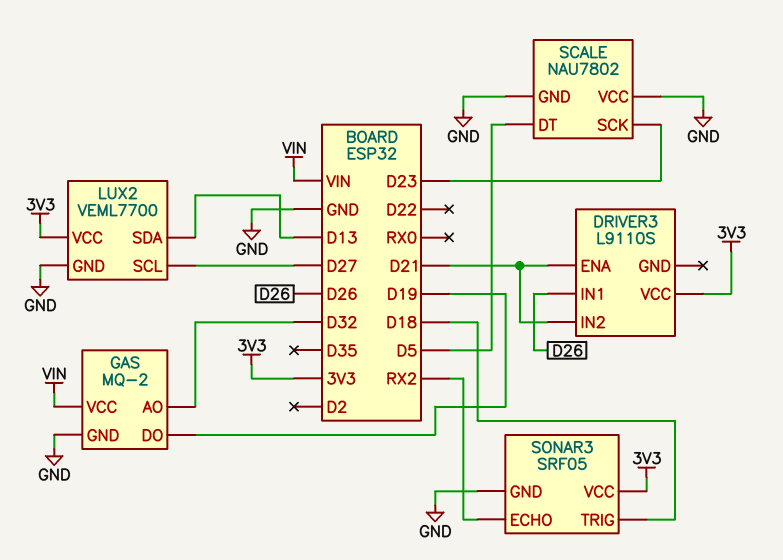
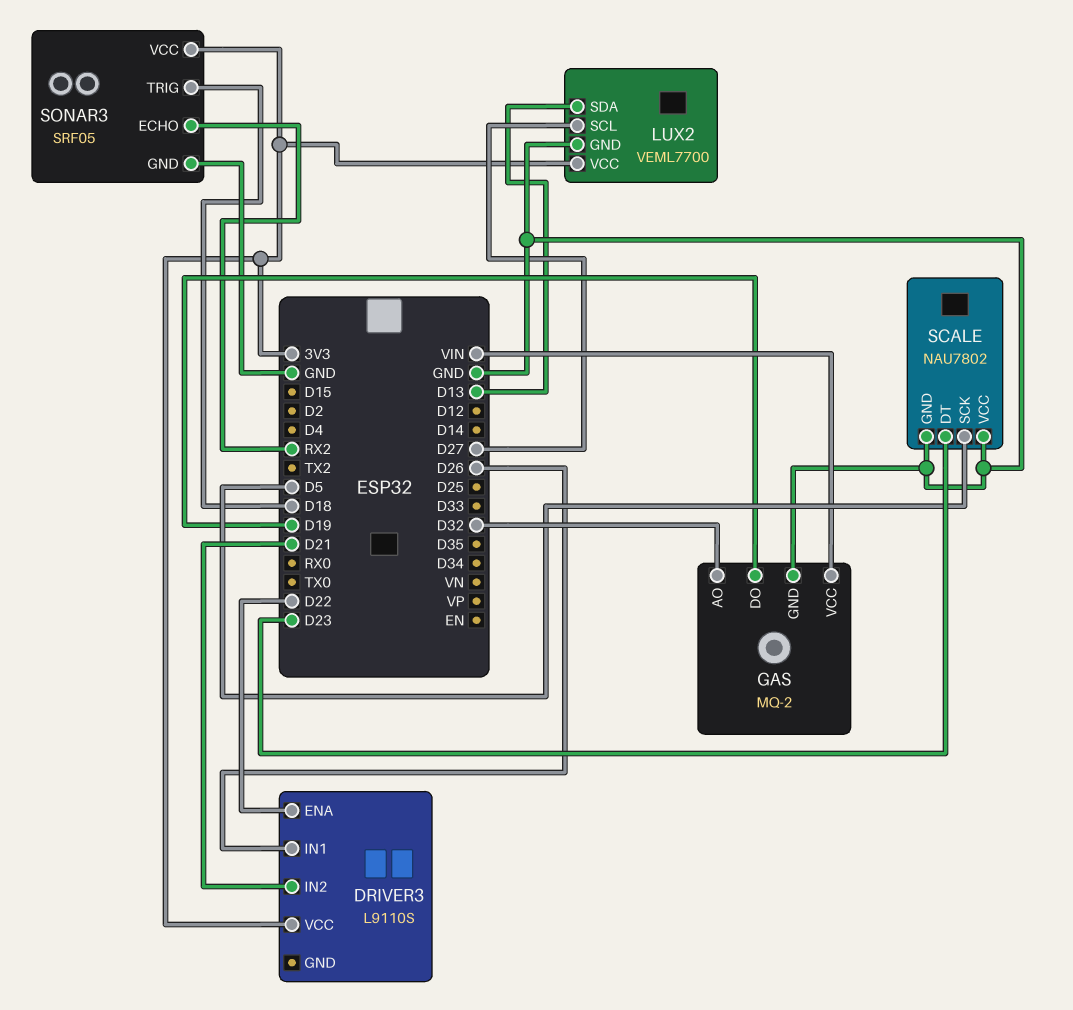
DRIVER3 pin ENA: D21 -> D22
SCALE pin DT: D5 -> D23
SCALE pin SCK: D23 -> D5

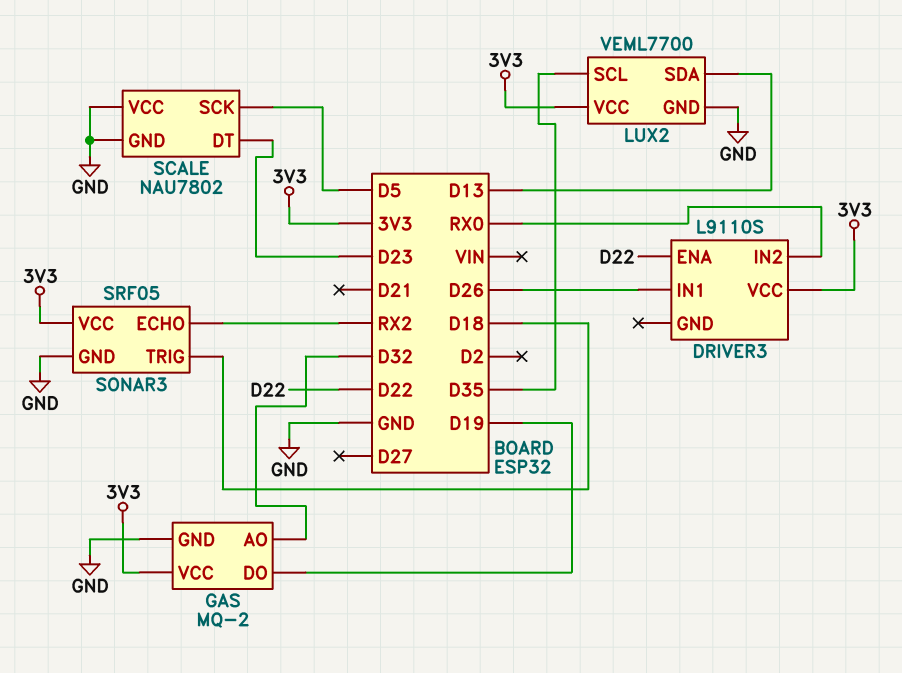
DRIVER3 pin IN2: D21 -> RX0
GAS pin VCC: VIN -> 3V3
LUX2 pin SCL: D27 -> D35

